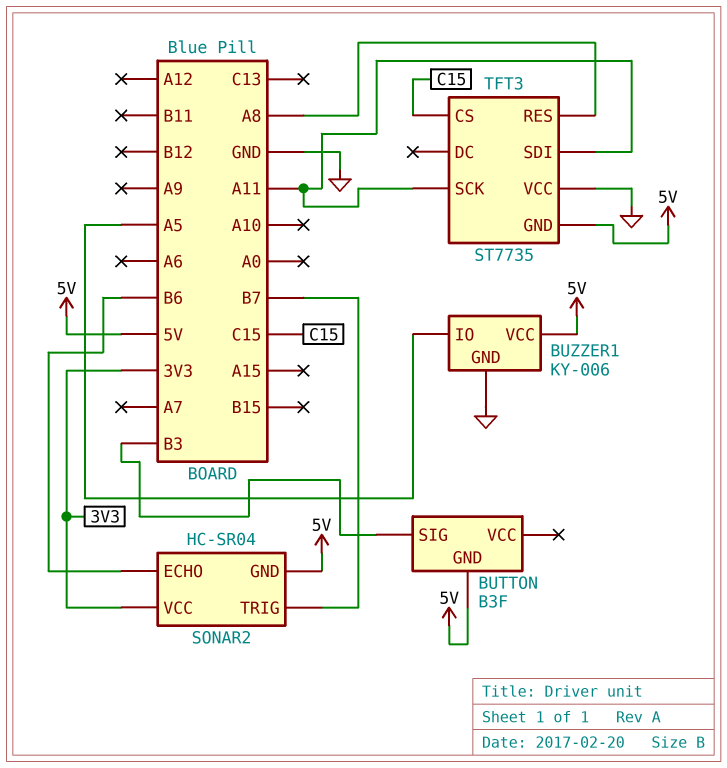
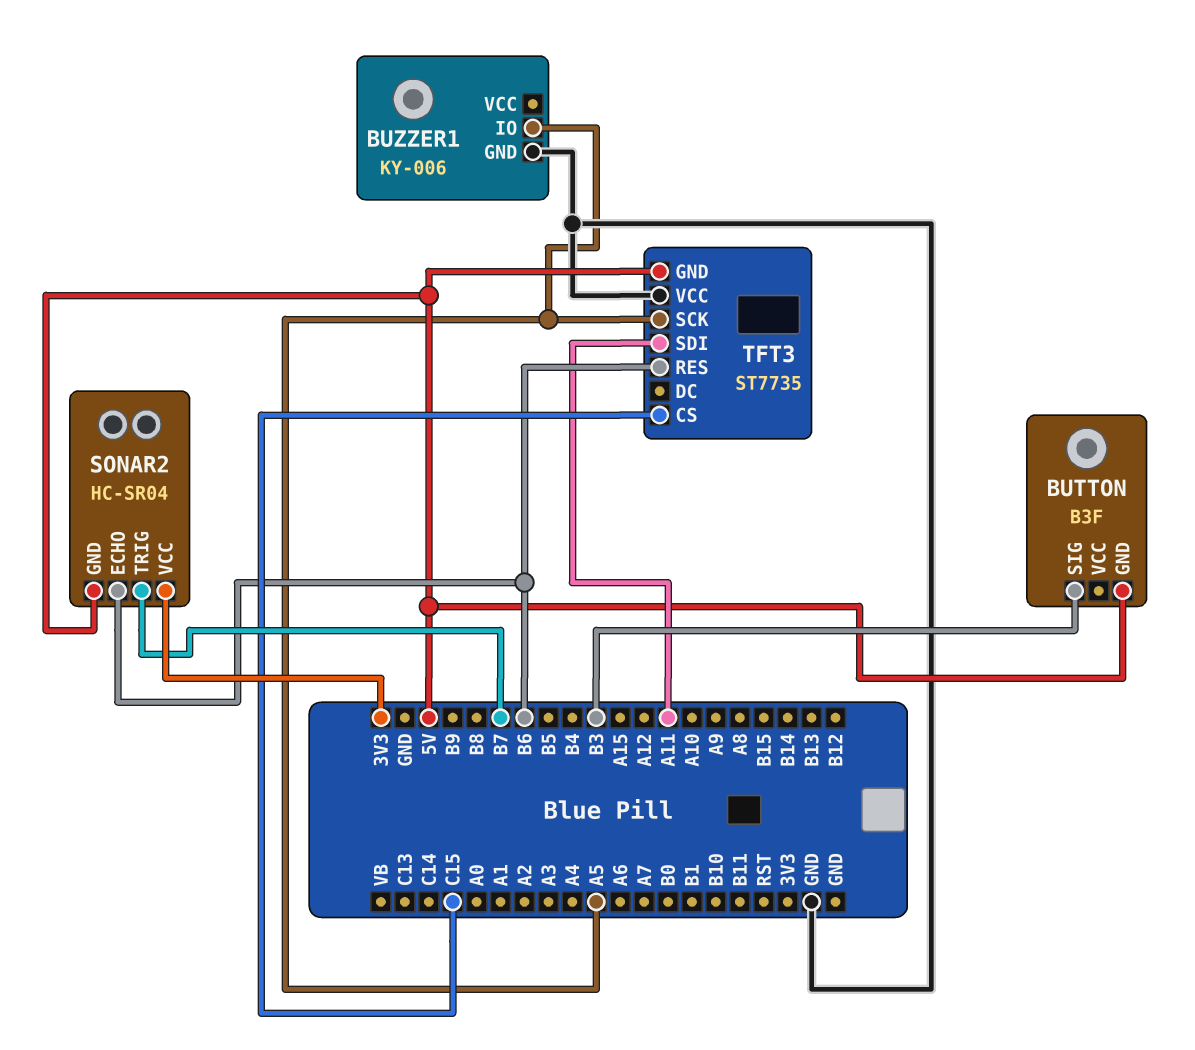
BUZZER1 pin VCC: 5V -> none
TFT3 pin RES: A8 -> B6
TFT3 pin SCK: A11 -> A5

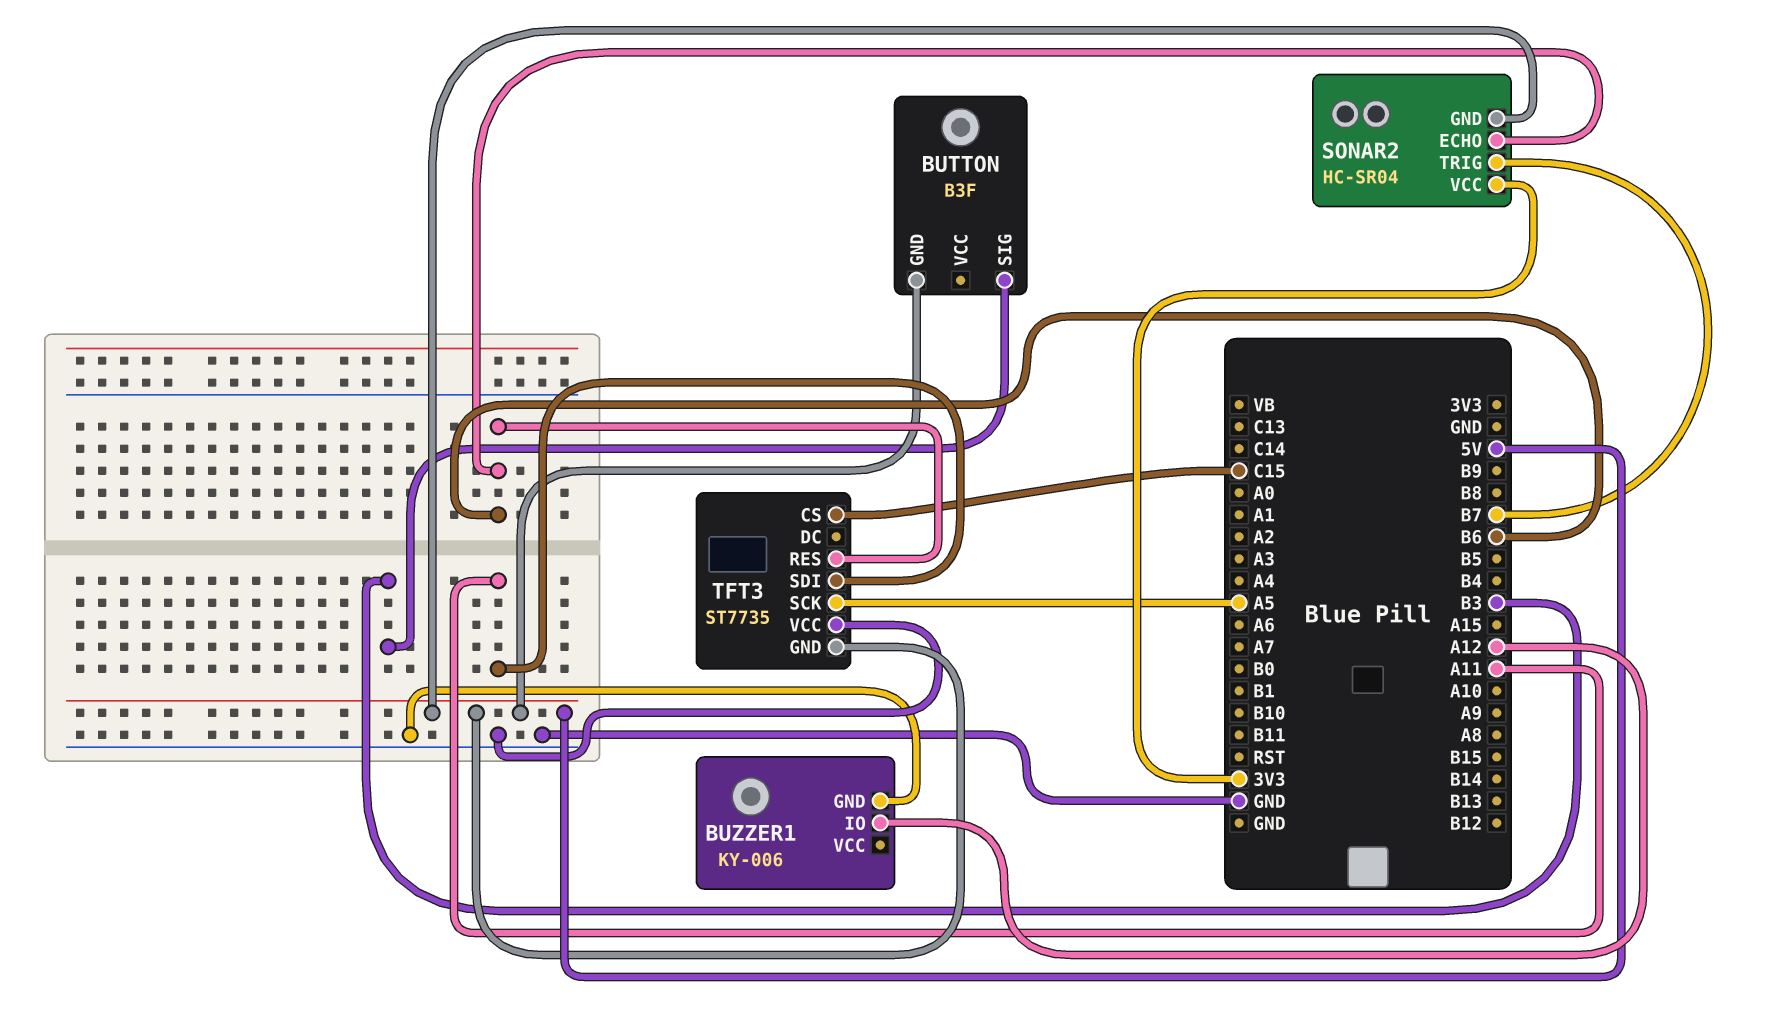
BUZZER1 pin IO: A5 -> A12

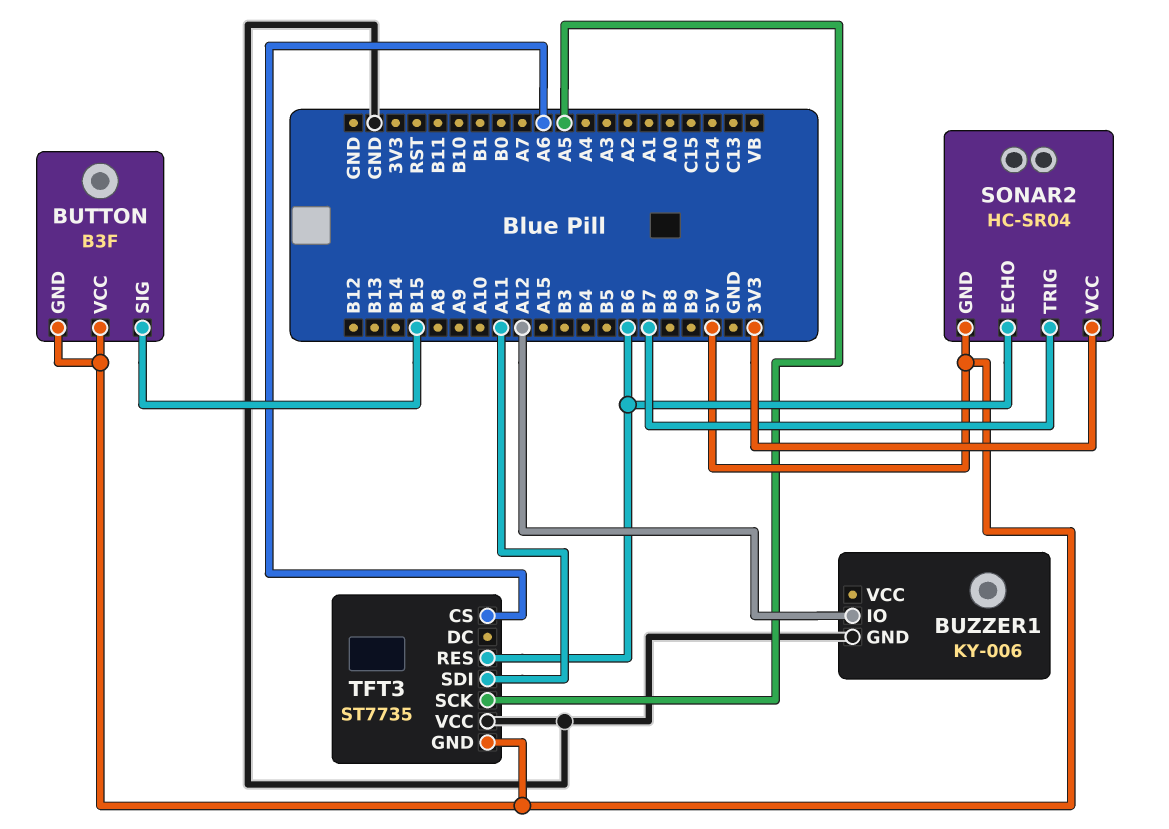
BUTTON pin SIG: B3 -> B15
BUTTON pin VCC: none -> 5V
TFT3 pin CS: C15 -> A6

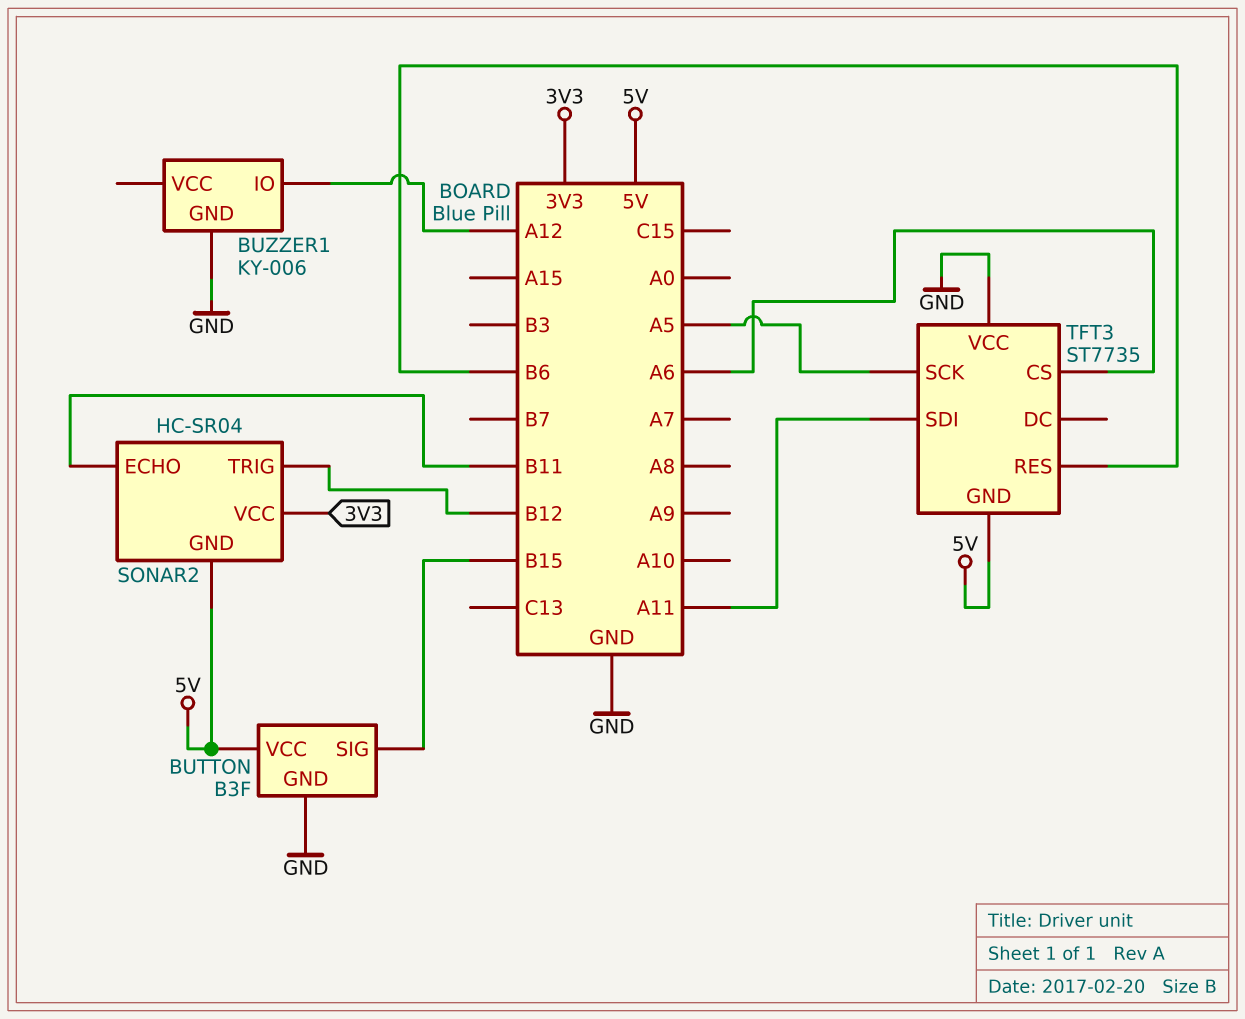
BUTTON pin GND: 5V -> GND
SONAR2 pin ECHO: B6 -> B11
SONAR2 pin TRIG: B7 -> B12

